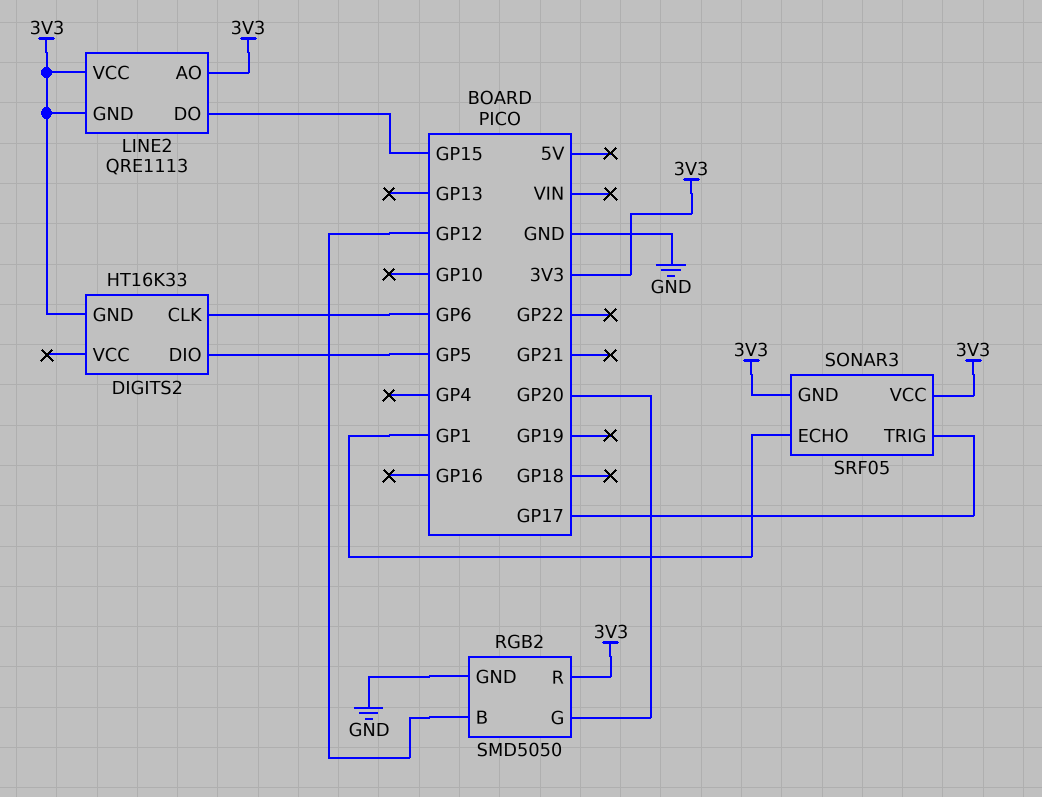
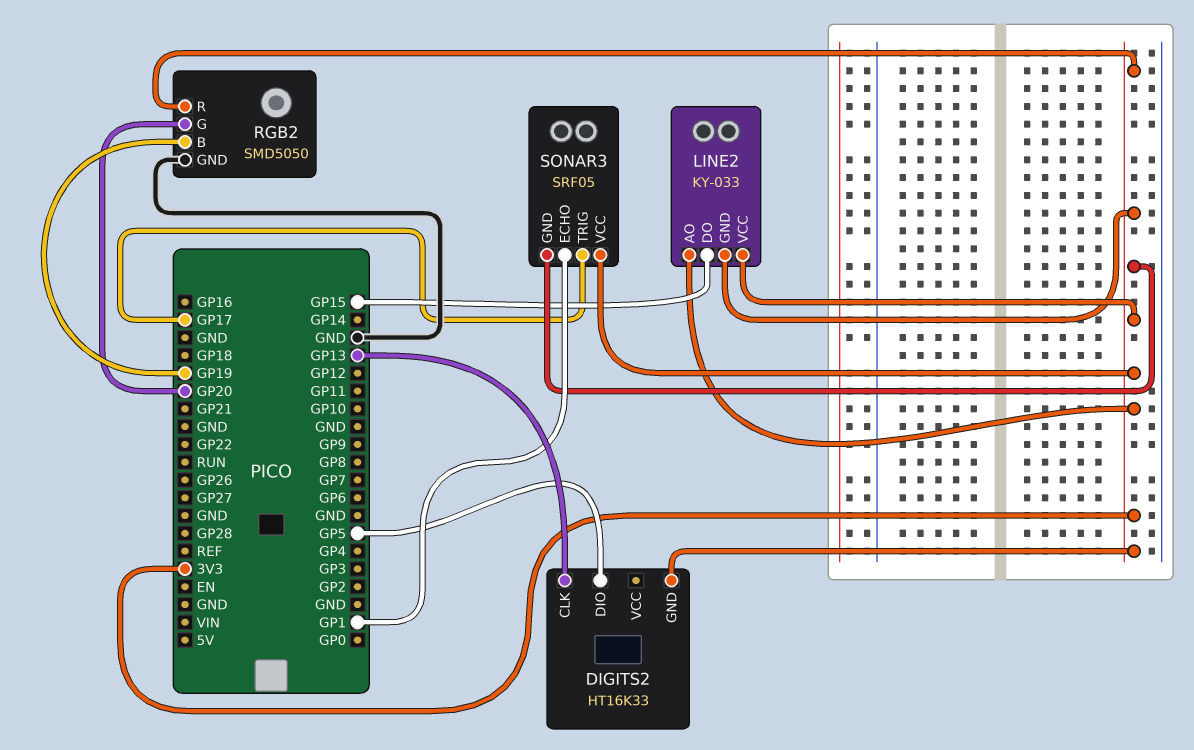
DIGITS2 pin CLK: GP6 -> GP13
LINE2: QRE1113 -> KY-033
RGB2 pin B: GP12 -> GP19

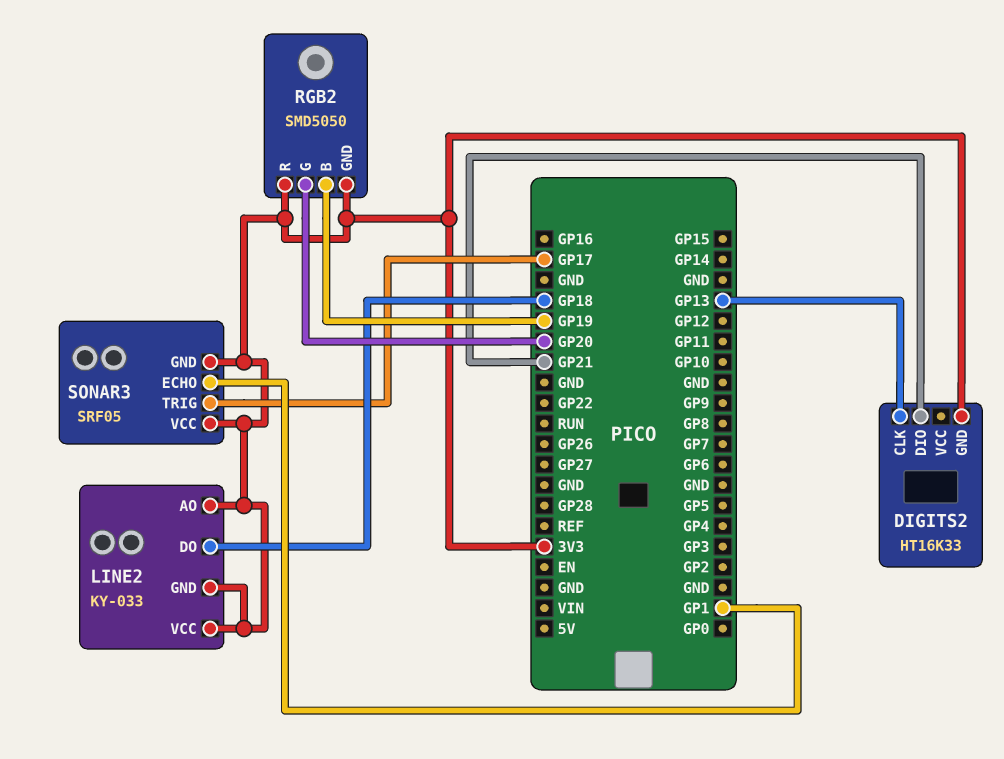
DIGITS2 pin DIO: GP5 -> GP21
LINE2 pin DO: GP15 -> GP18
RGB2 pin GND: GND -> 3V3

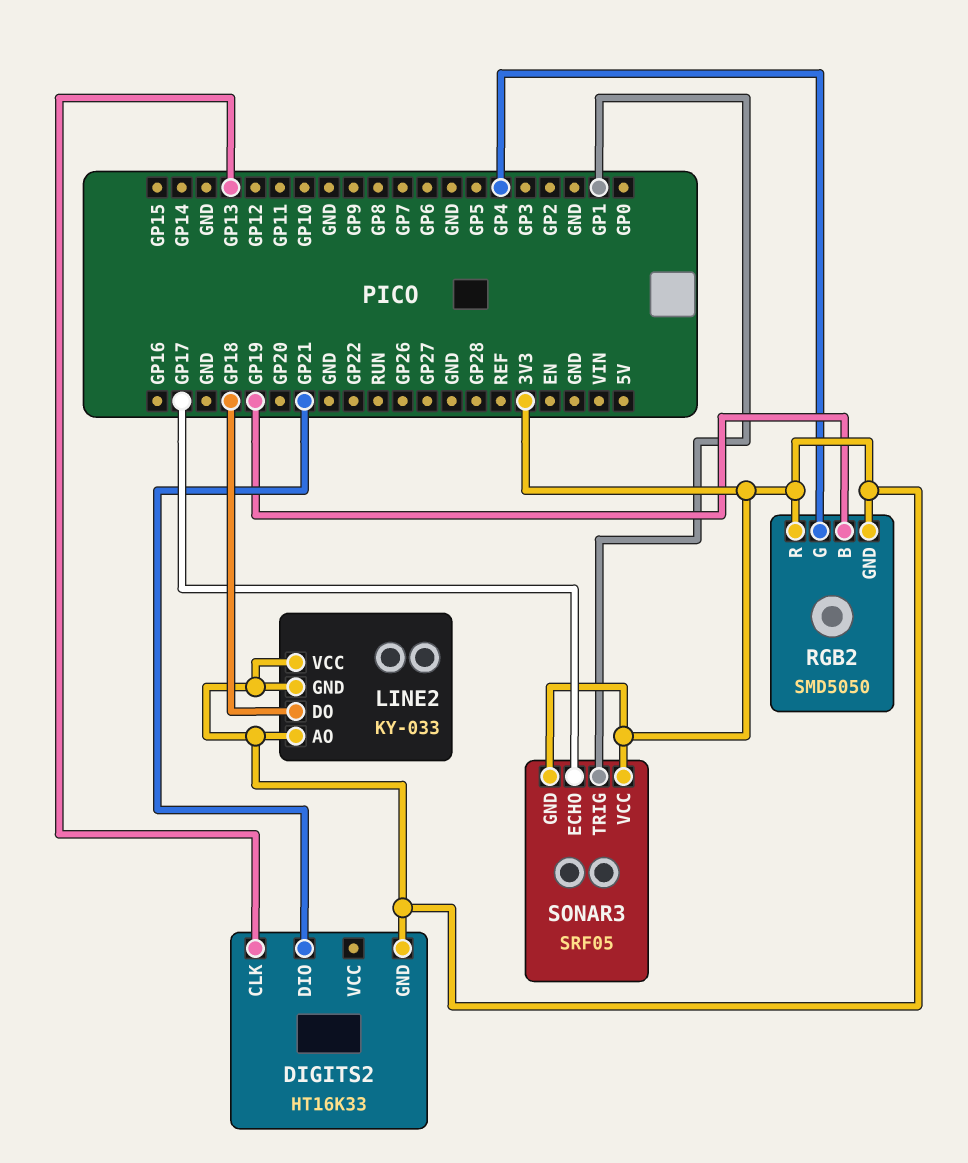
RGB2 pin G: GP20 -> GP4
SONAR3 pin ECHO: GP1 -> GP17
SONAR3 pin TRIG: GP17 -> GP1

